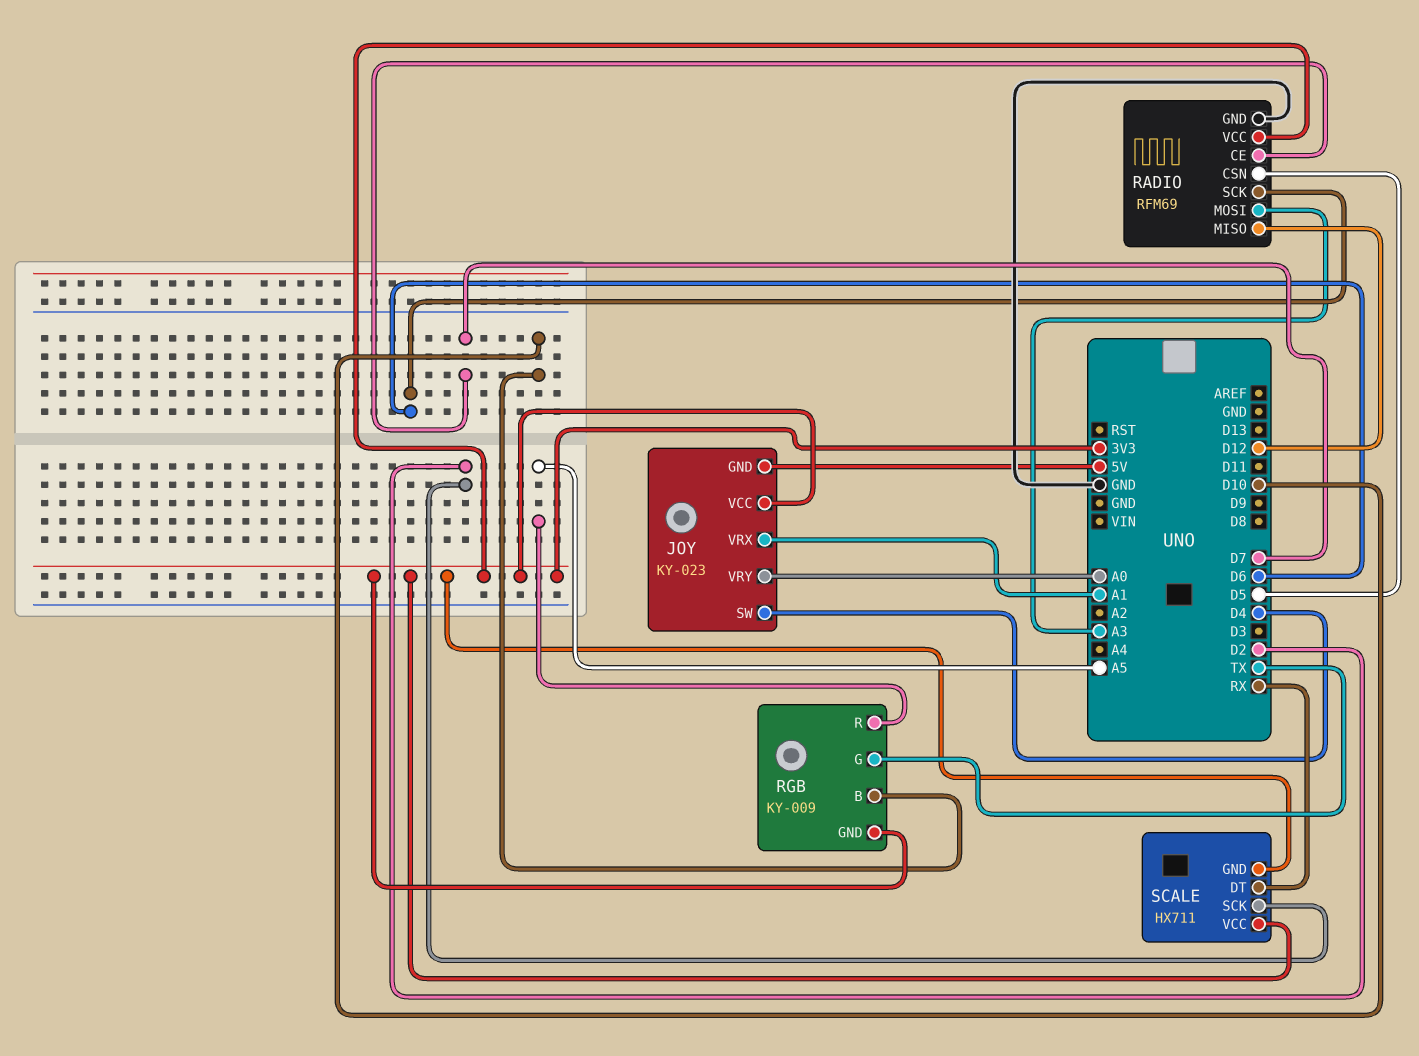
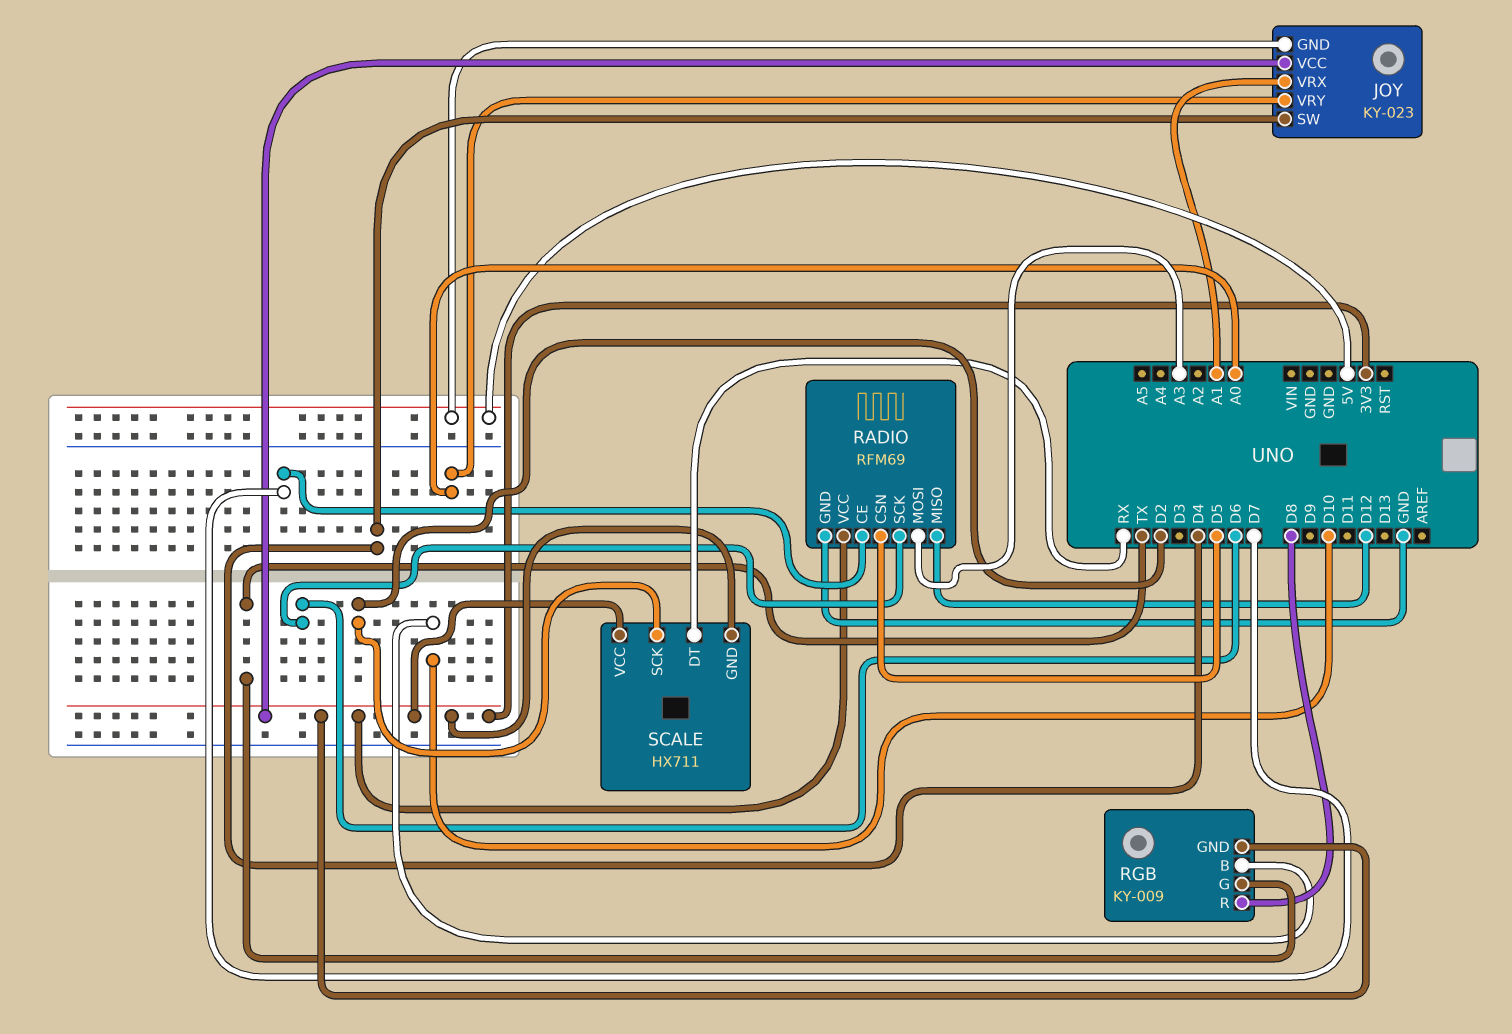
RGB pin R: A5 -> D8

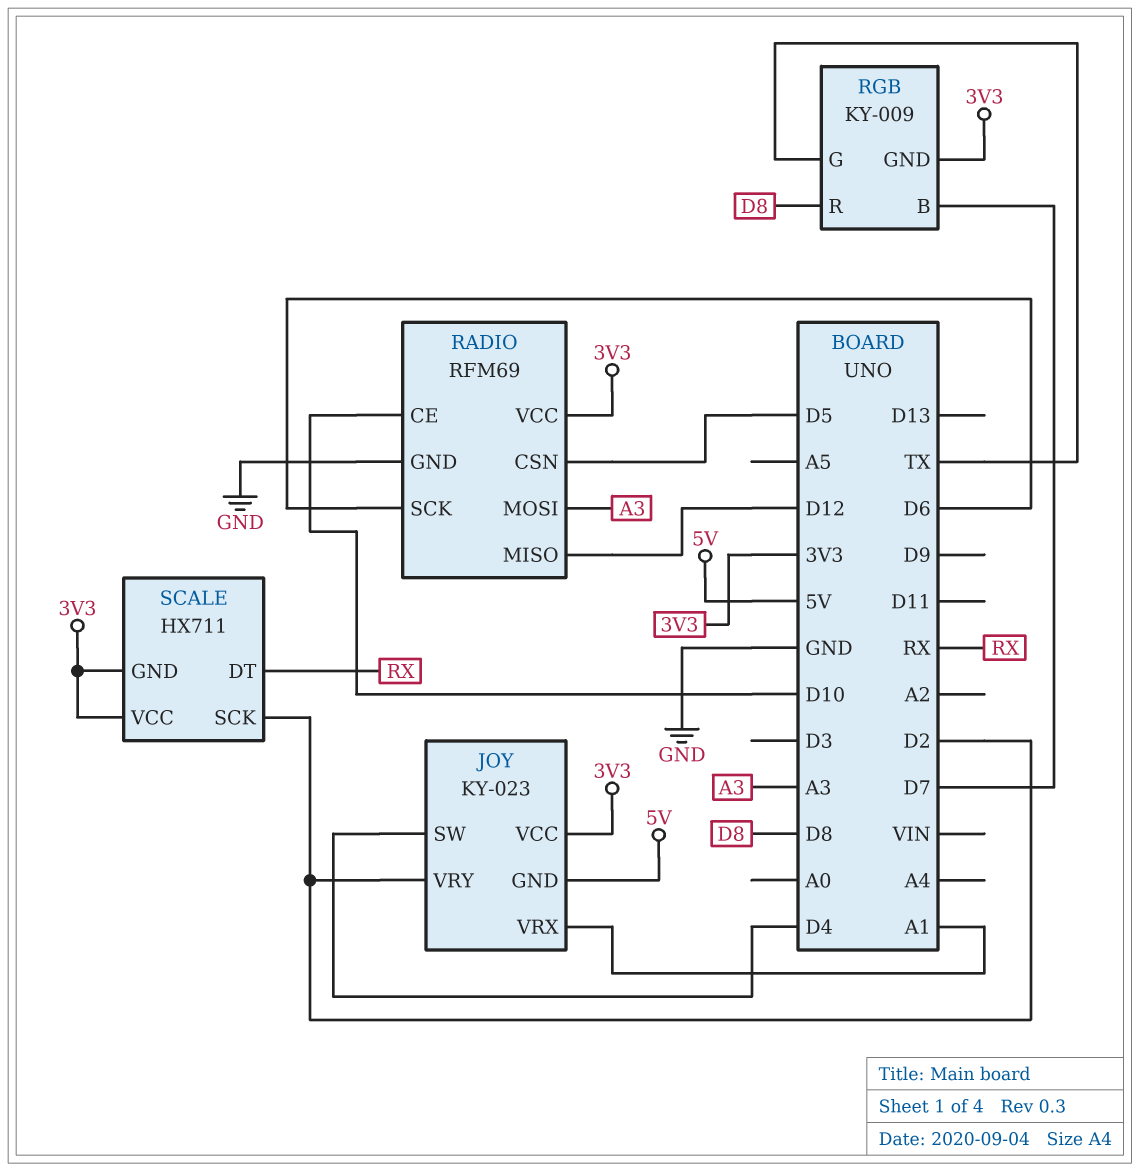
JOY pin VRY: A0 -> D2
RADIO pin CE: D7 -> D10
RGB pin B: D10 -> D7

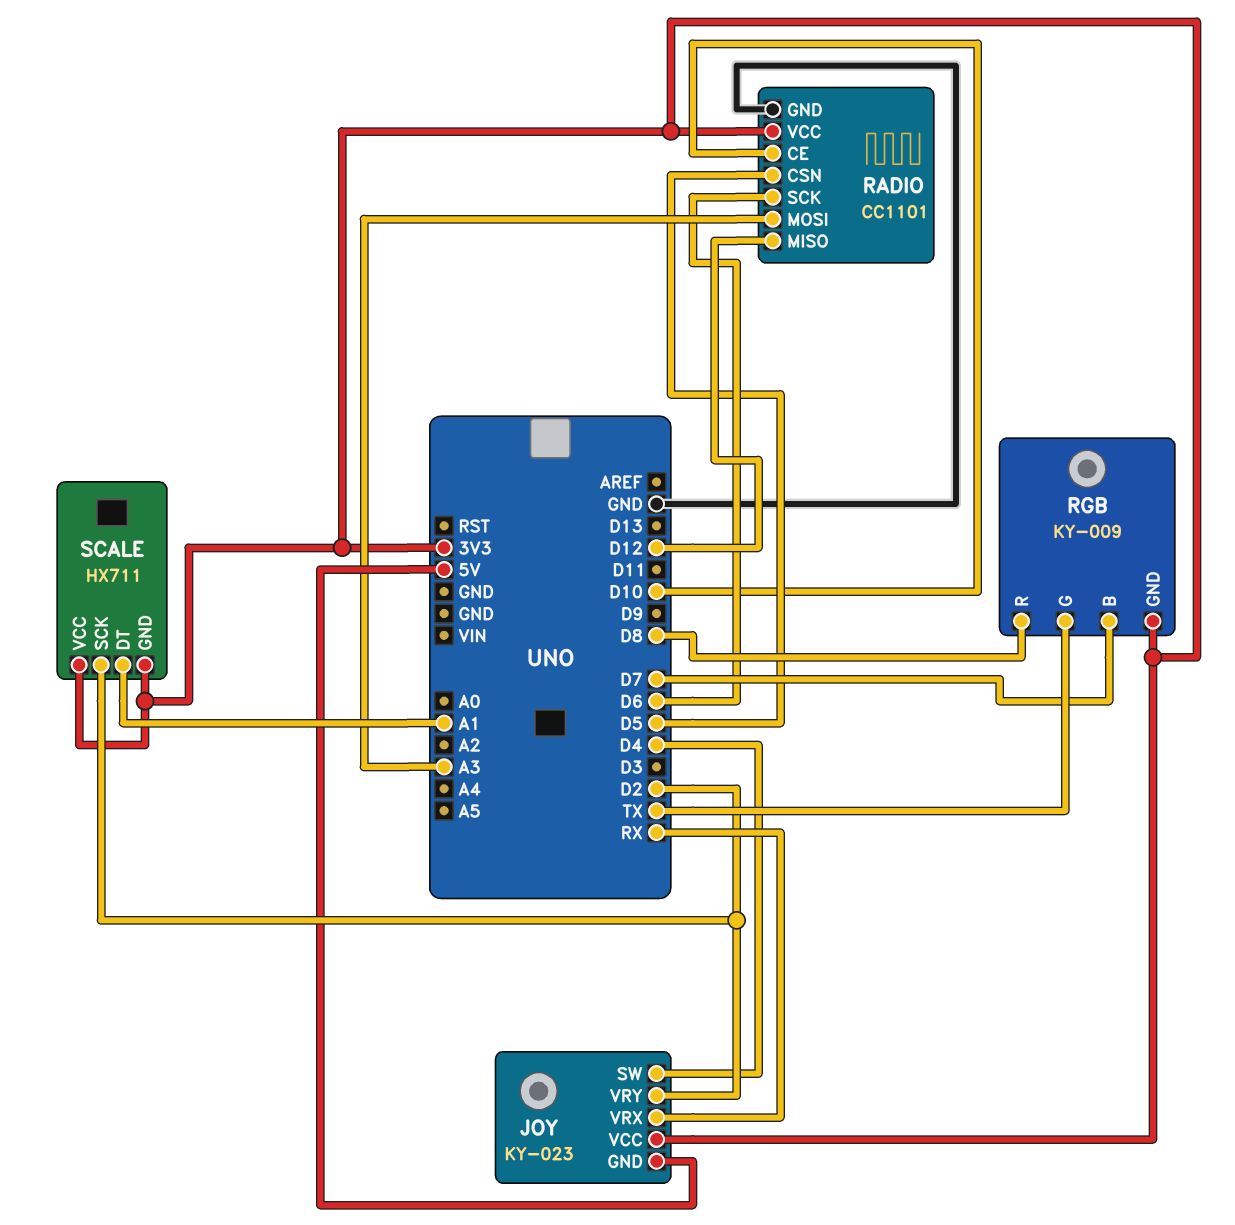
JOY pin VRX: A1 -> RX
RADIO: RFM69 -> CC1101
SCALE pin DT: RX -> A1

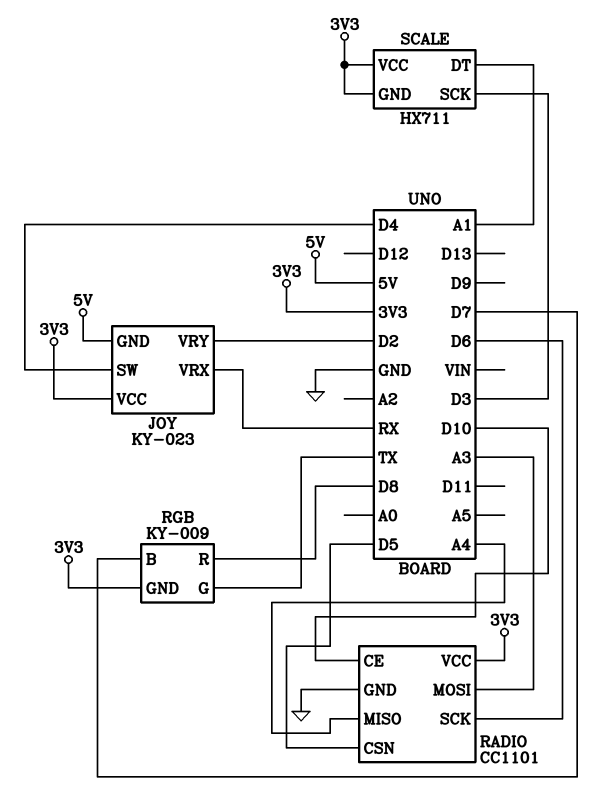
RADIO pin MISO: D12 -> A4
SCALE pin SCK: D2 -> D3

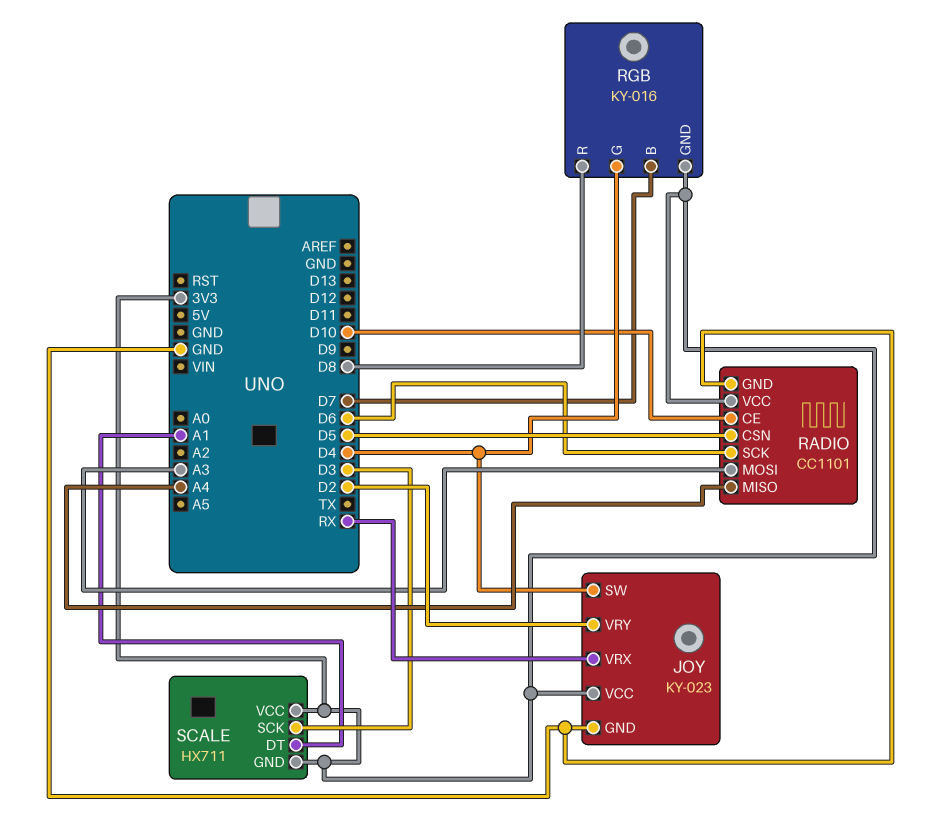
JOY pin GND: 5V -> GND
RGB: KY-009 -> KY-016
RGB pin G: TX -> D4

